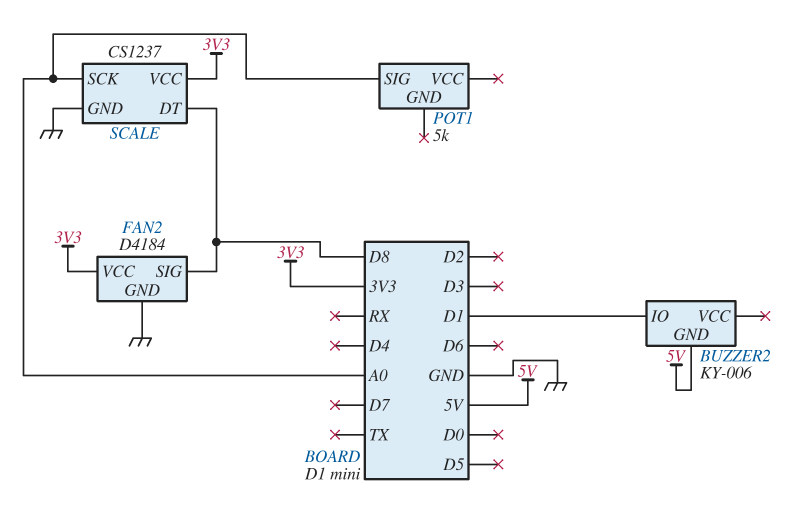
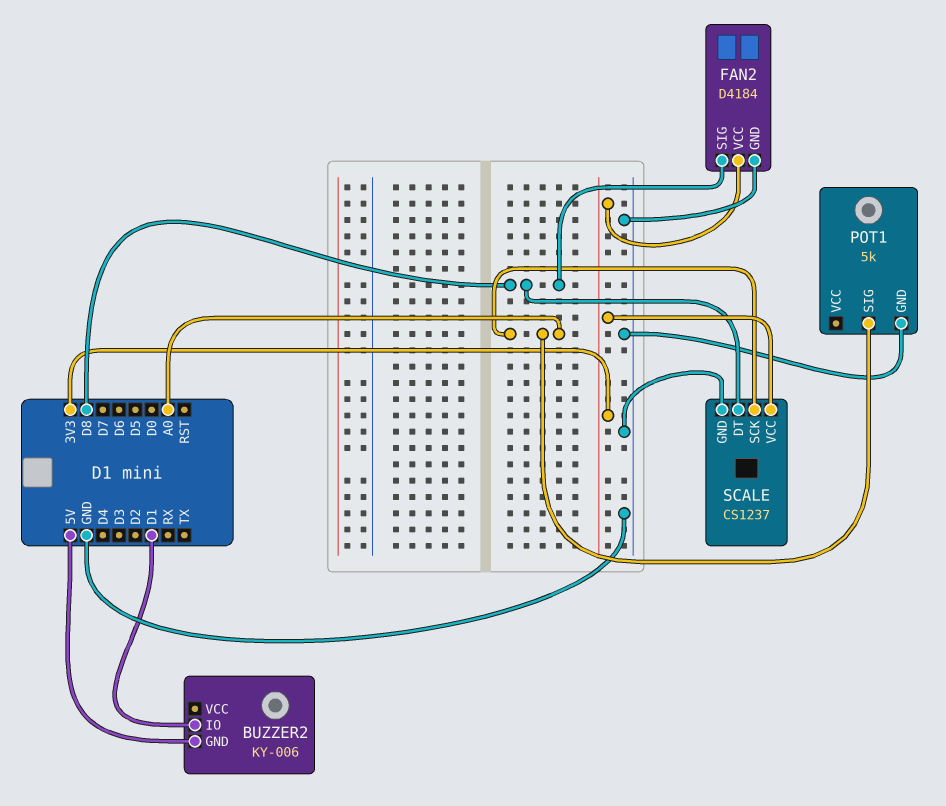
POT1 pin GND: none -> GND

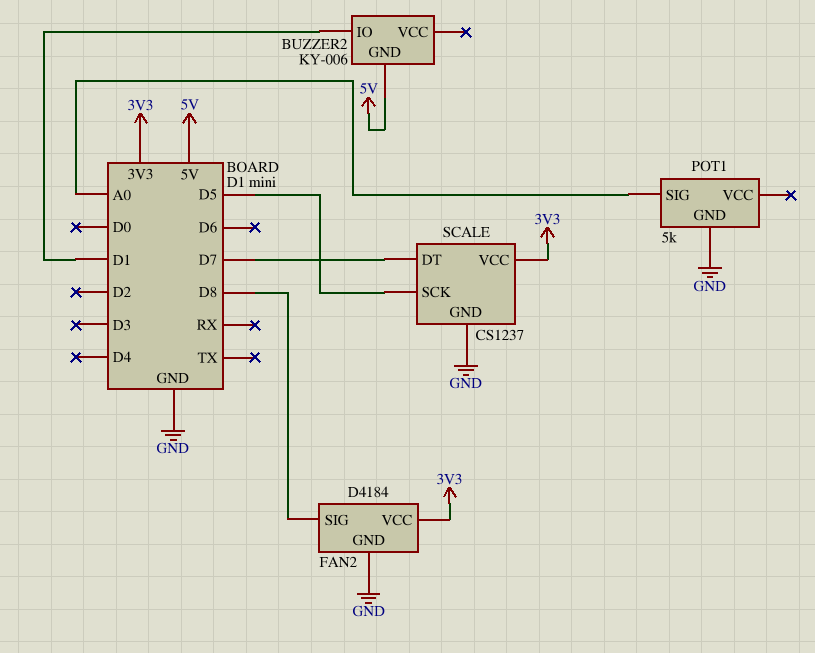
SCALE pin DT: D8 -> D7
SCALE pin SCK: A0 -> D5

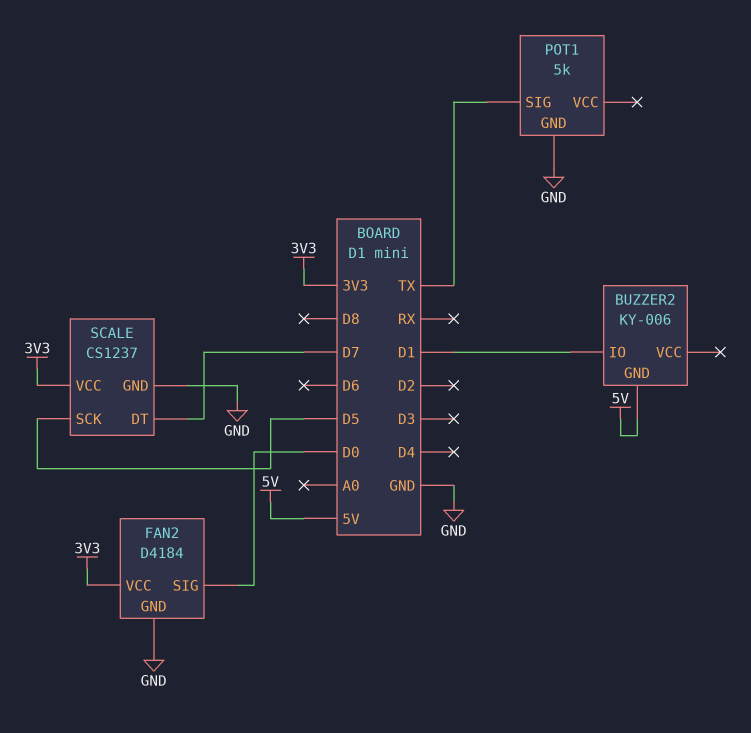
FAN2 pin SIG: D8 -> D0
POT1 pin SIG: A0 -> TX

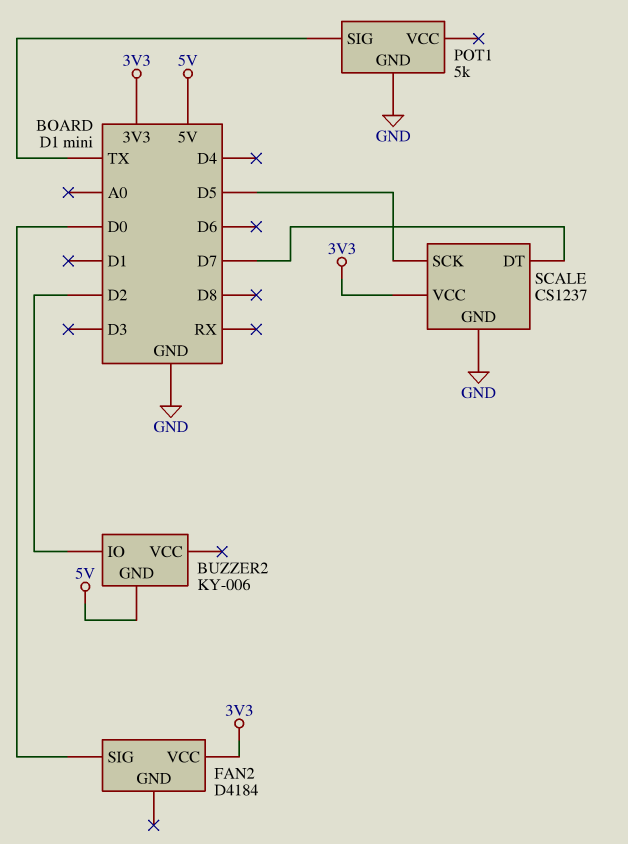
BUZZER2 pin IO: D1 -> D2
FAN2 pin GND: GND -> none

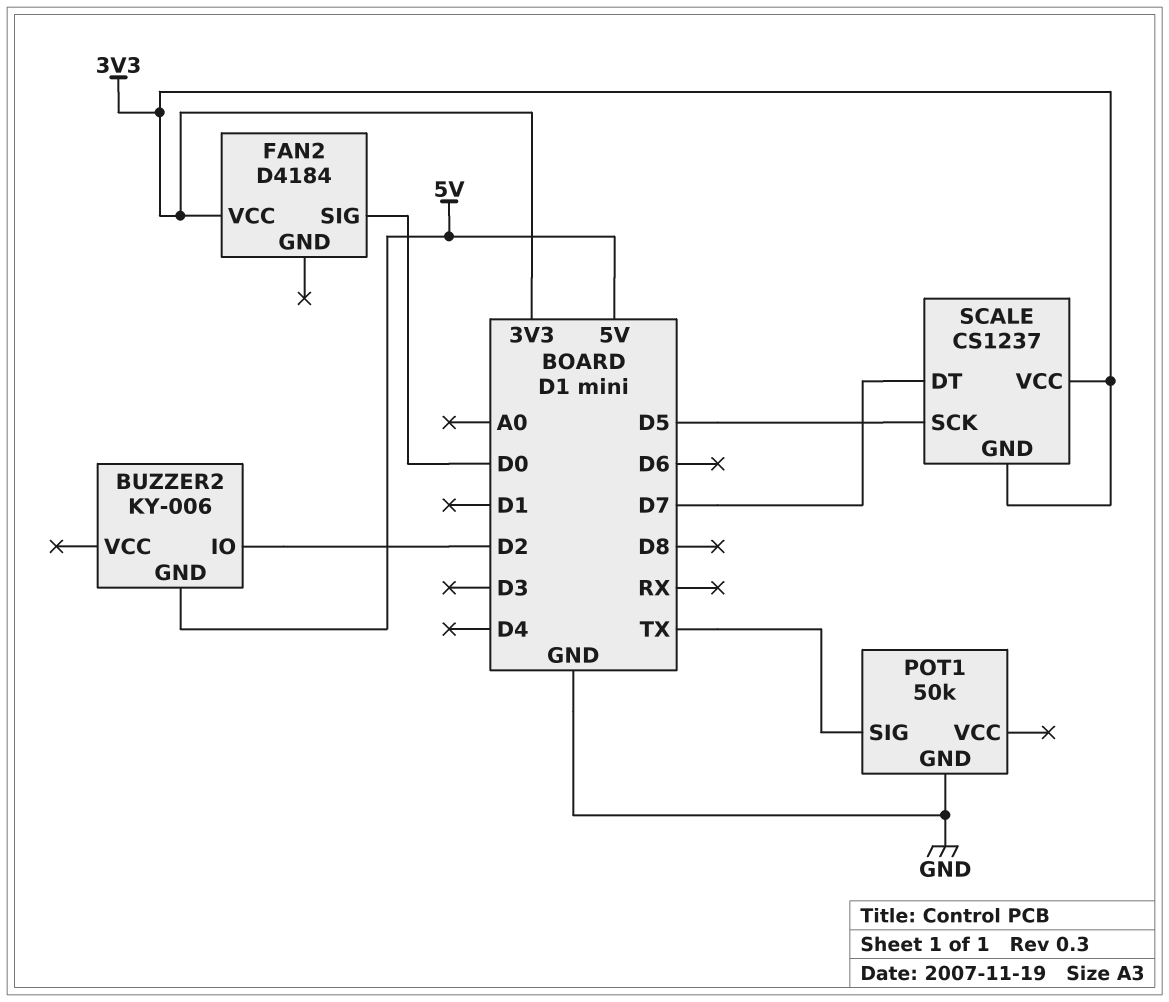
POT1: 5k -> 50k
SCALE pin GND: GND -> 3V3

